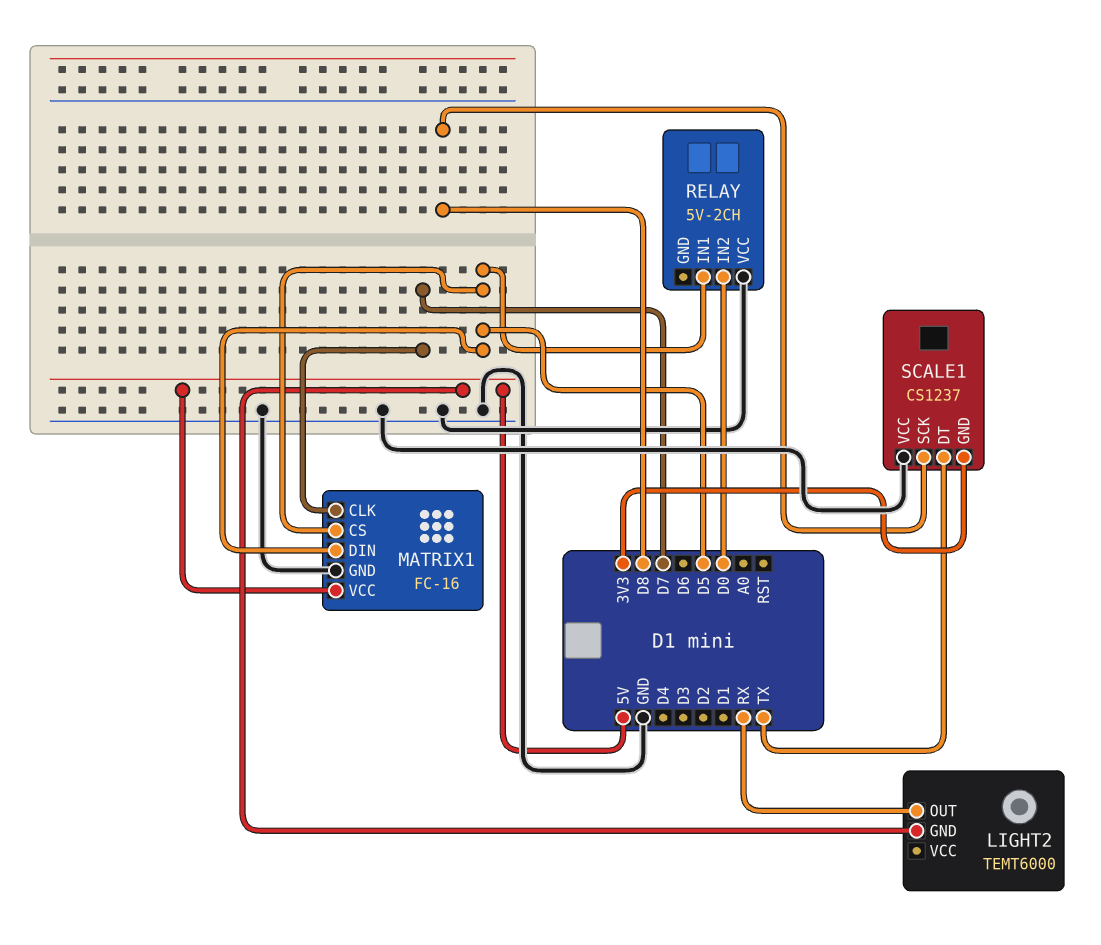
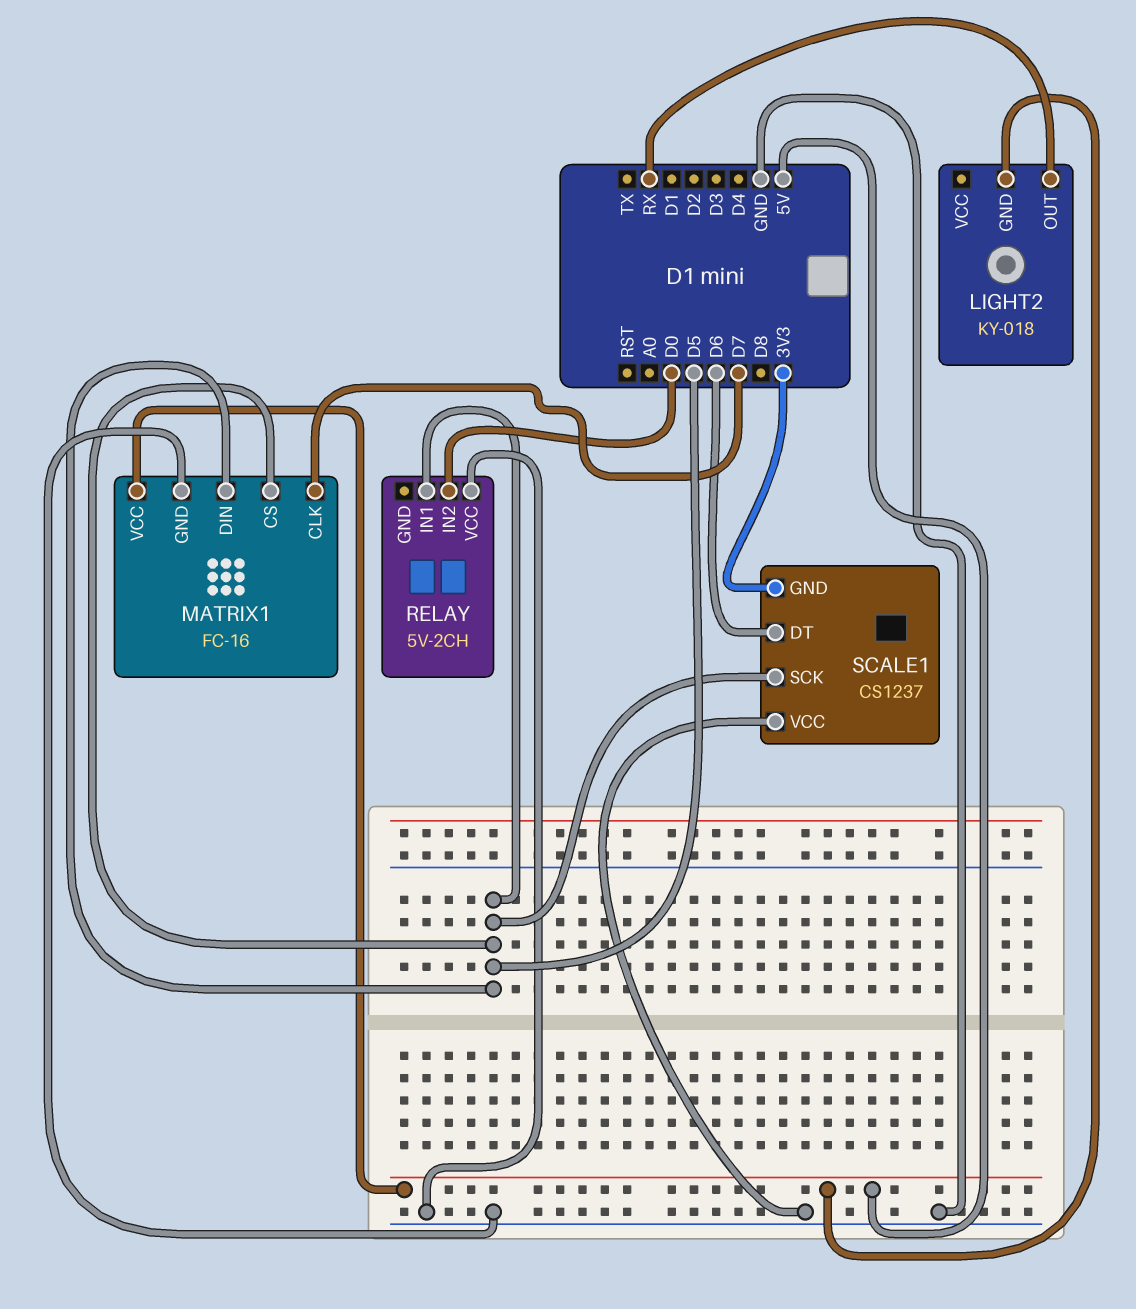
LIGHT2: TEMT6000 -> KY-018
SCALE1 pin DT: TX -> D6
SCALE1 pin SCK: D8 -> D5

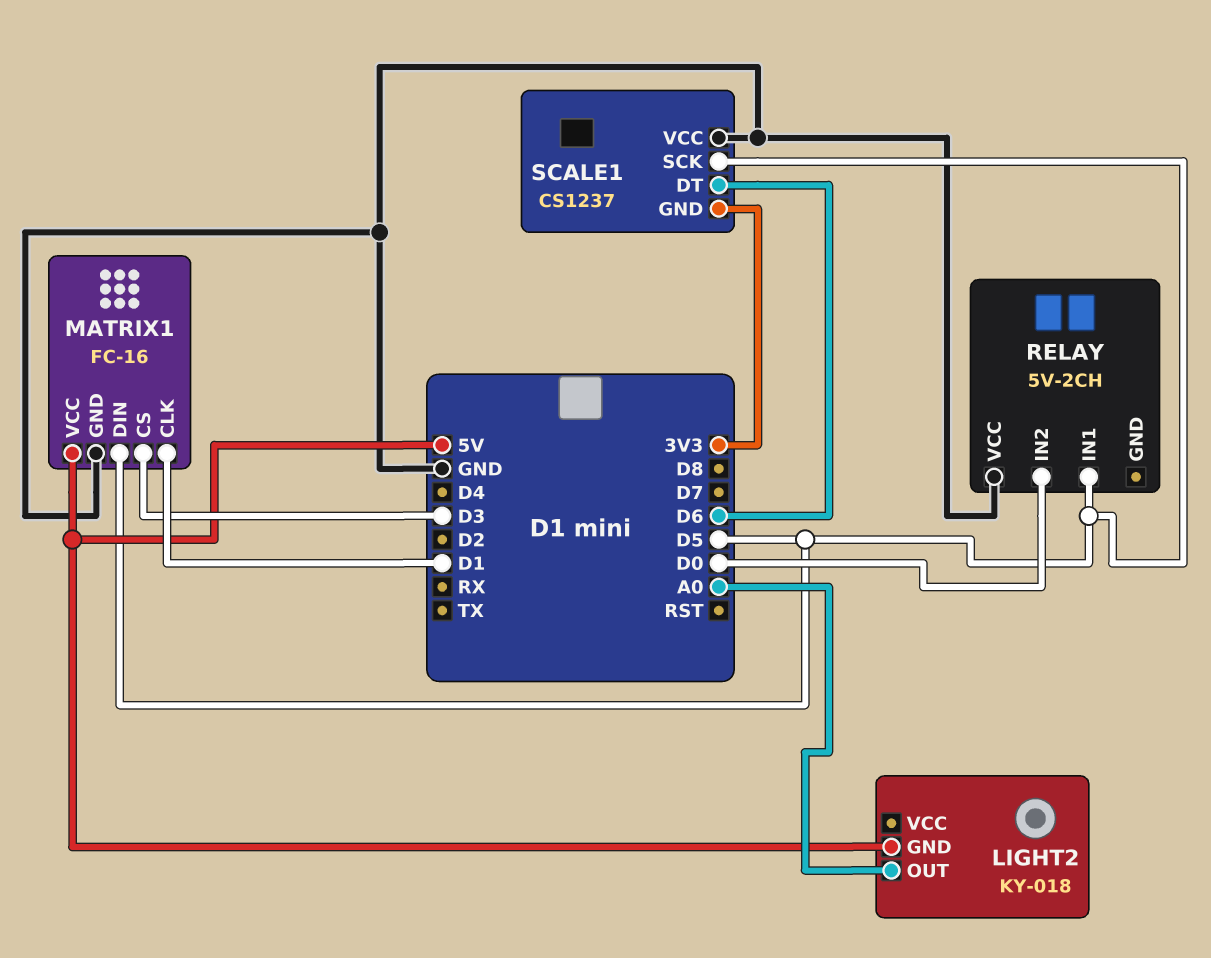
LIGHT2 pin OUT: RX -> A0
MATRIX1 pin CLK: D7 -> D1
MATRIX1 pin CS: D5 -> D3

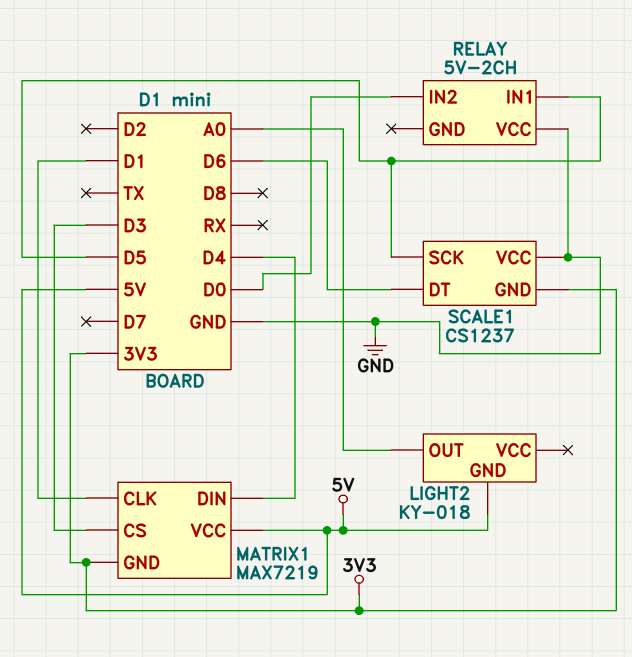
MATRIX1: FC-16 -> MAX7219
MATRIX1 pin DIN: D5 -> D4
MATRIX1 pin GND: GND -> 3V3

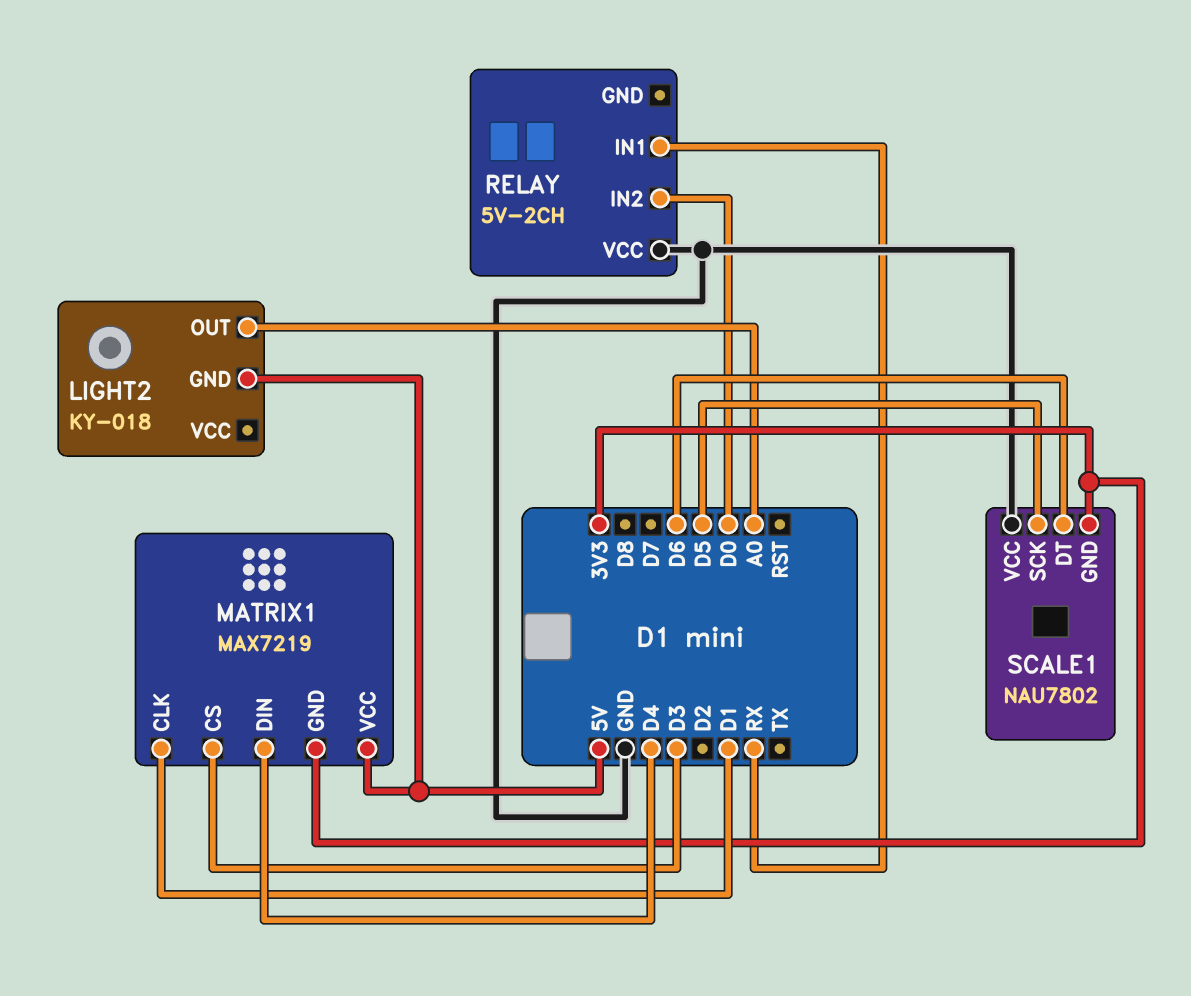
RELAY pin IN1: D5 -> RX
SCALE1: CS1237 -> NAU7802

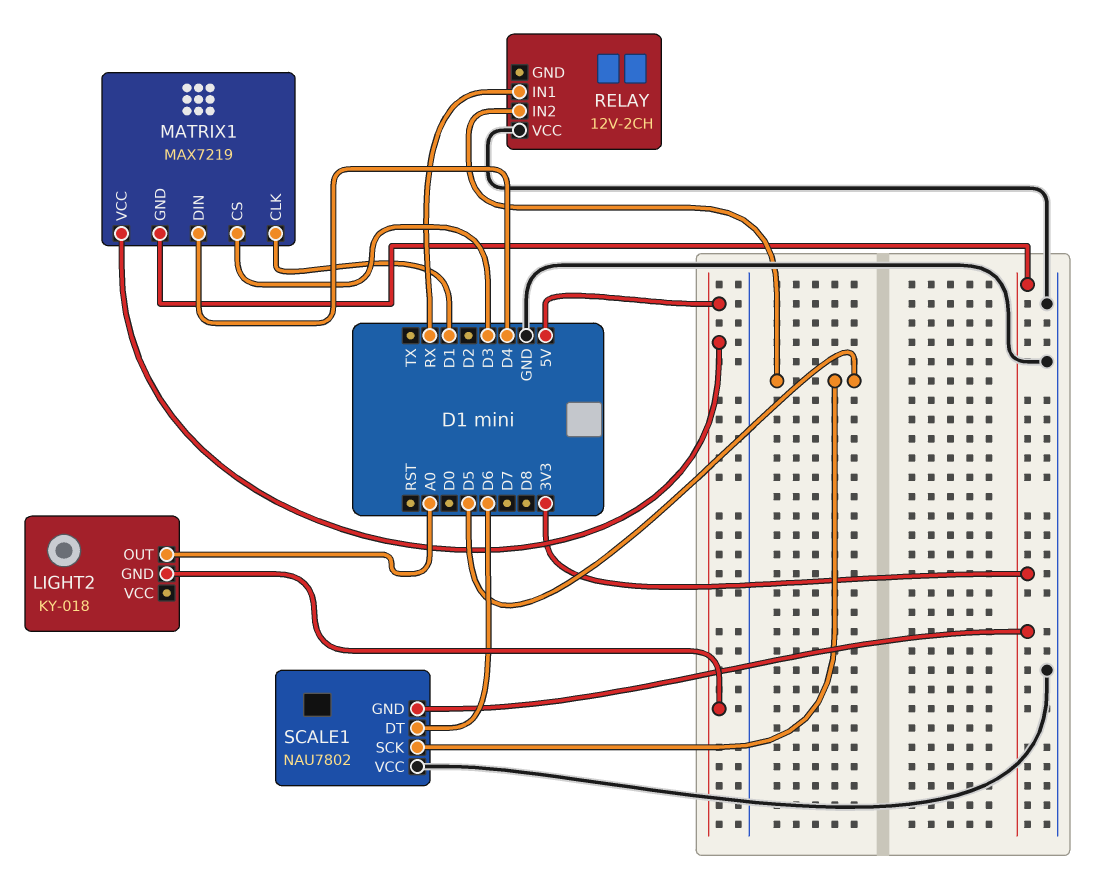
RELAY: 5V-2CH -> 12V-2CH
RELAY pin IN2: D0 -> D5

